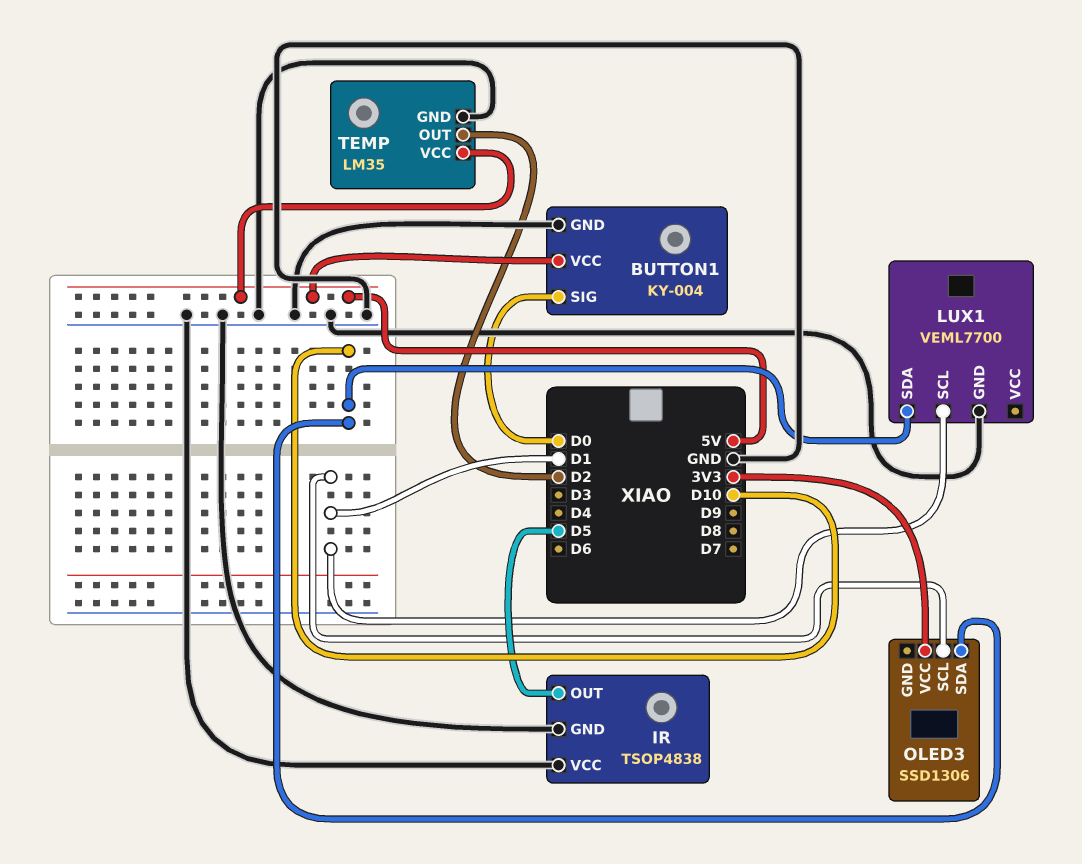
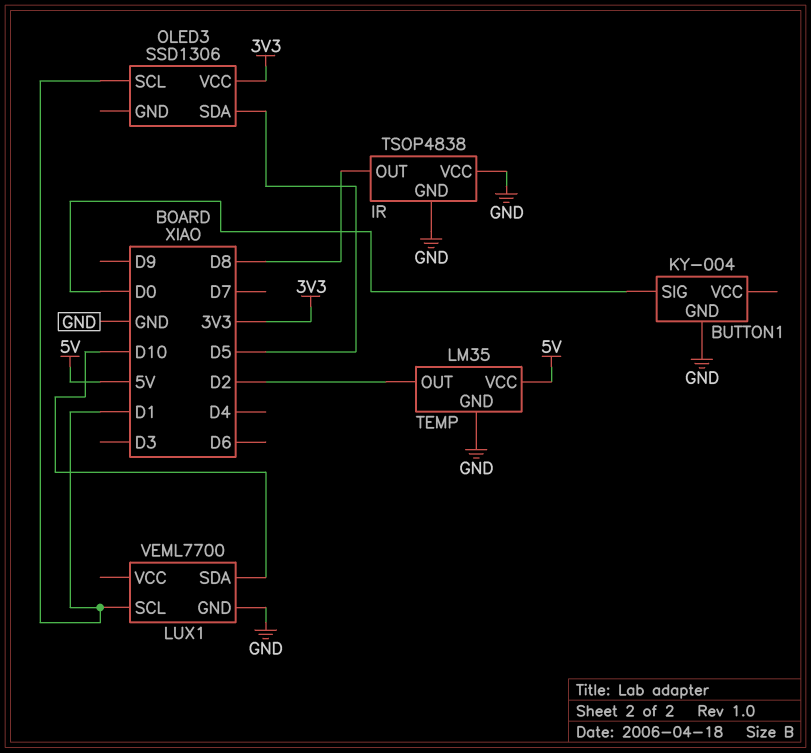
BUTTON1 pin VCC: 5V -> none
IR pin OUT: D5 -> D8
OLED3 pin SDA: D10 -> D5

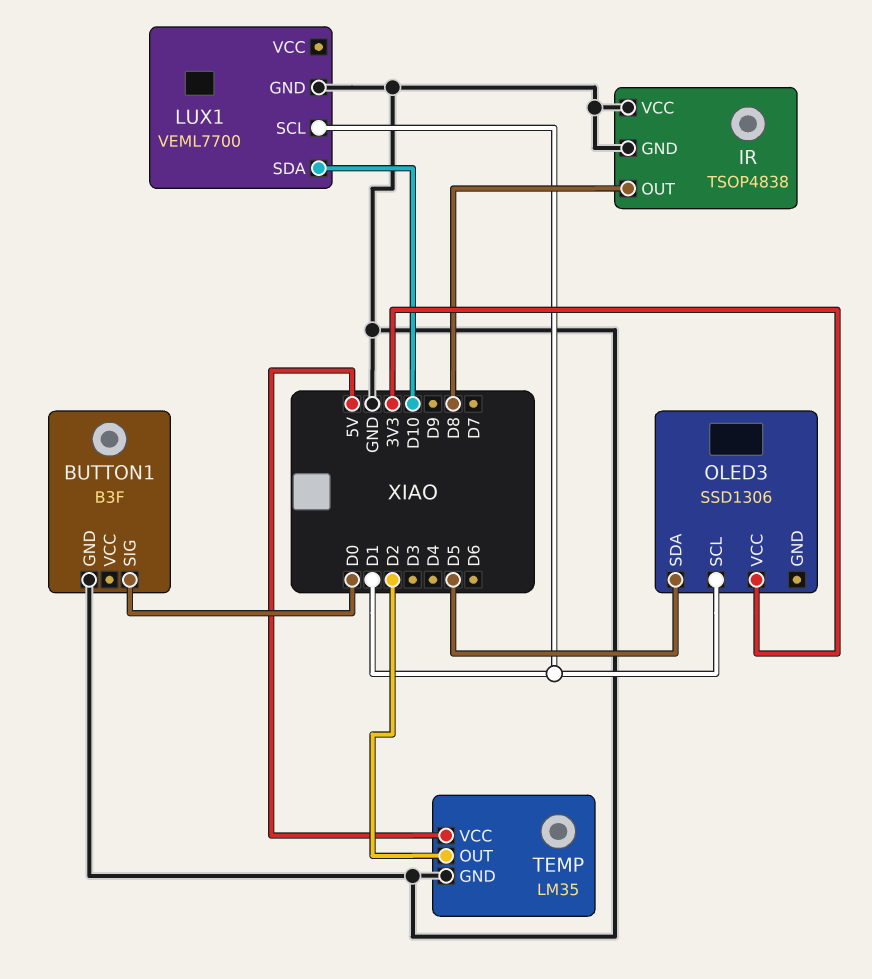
BUTTON1: KY-004 -> B3F

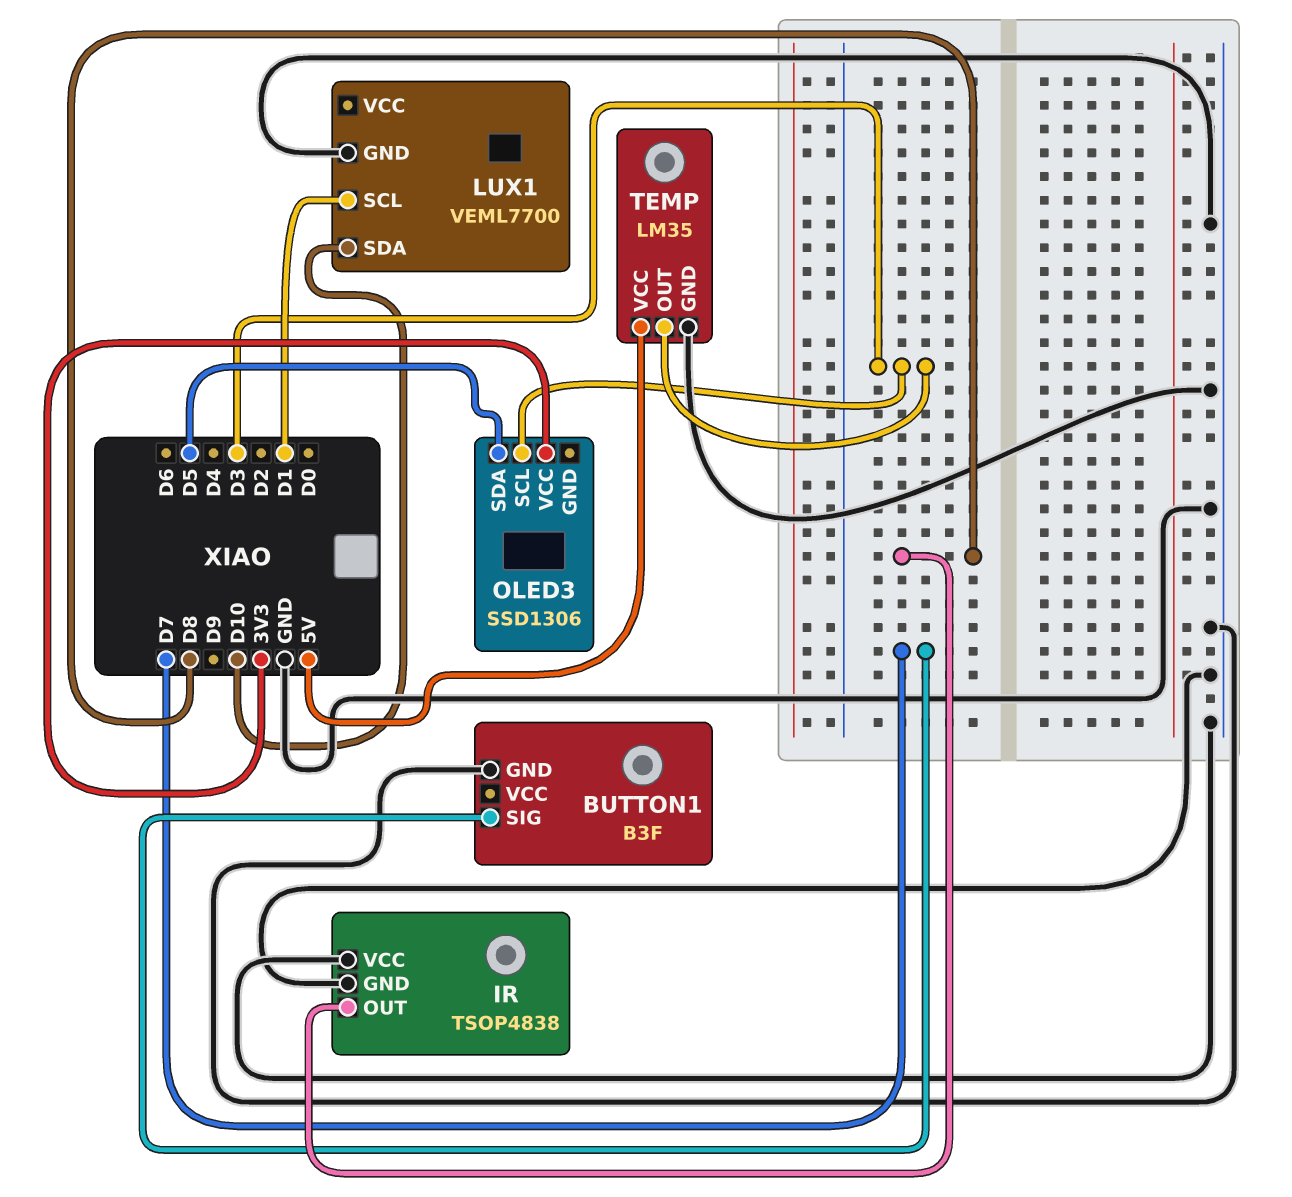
BUTTON1 pin SIG: D0 -> D7
OLED3 pin SCL: D1 -> D3
TEMP pin OUT: D2 -> D3

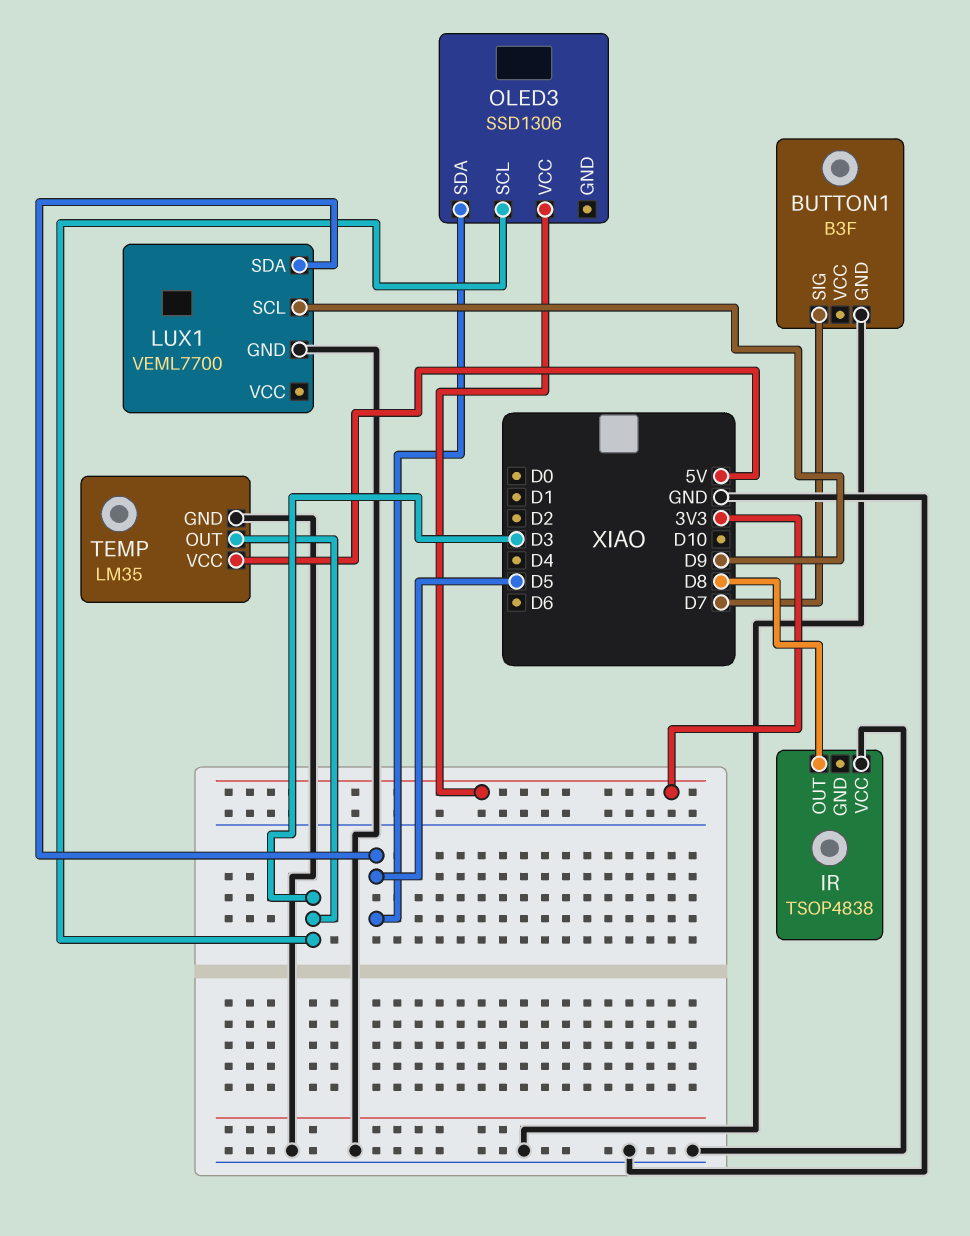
IR pin GND: GND -> none
LUX1 pin SCL: D1 -> D9
LUX1 pin SDA: D10 -> D5

